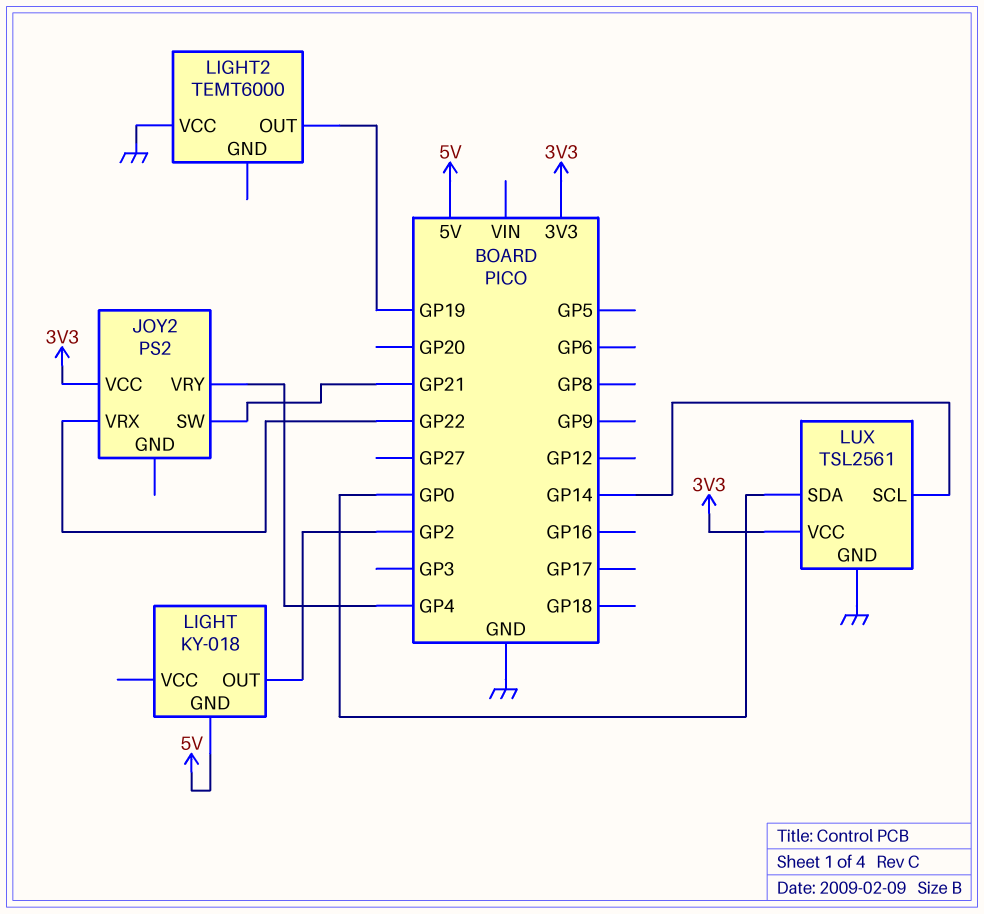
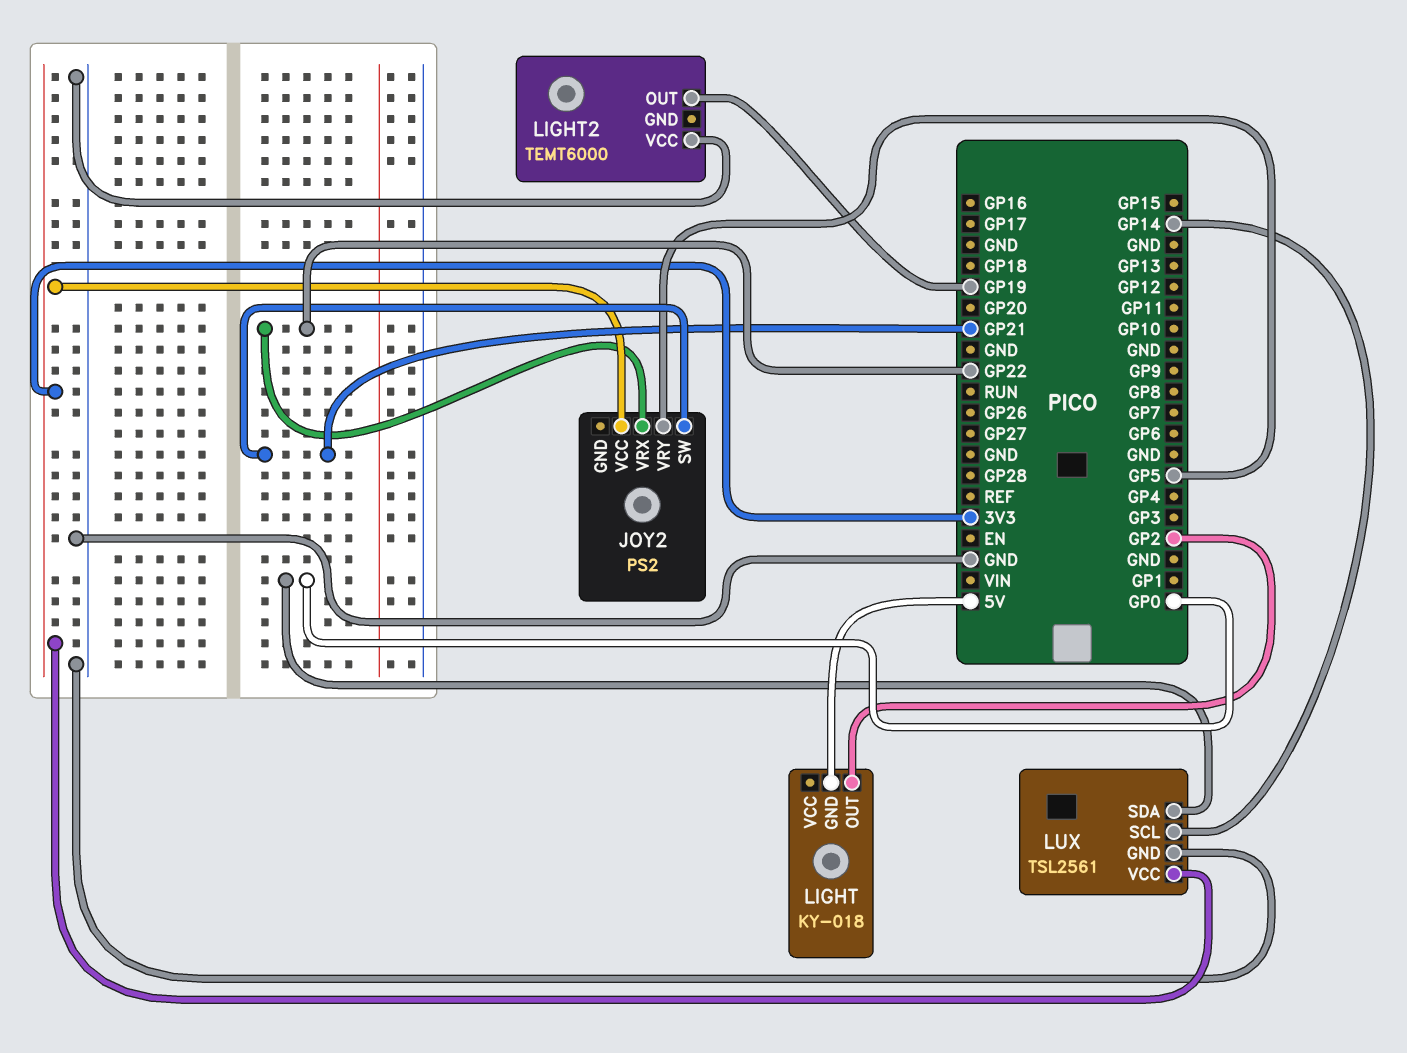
JOY2 pin VRY: GP4 -> GP5

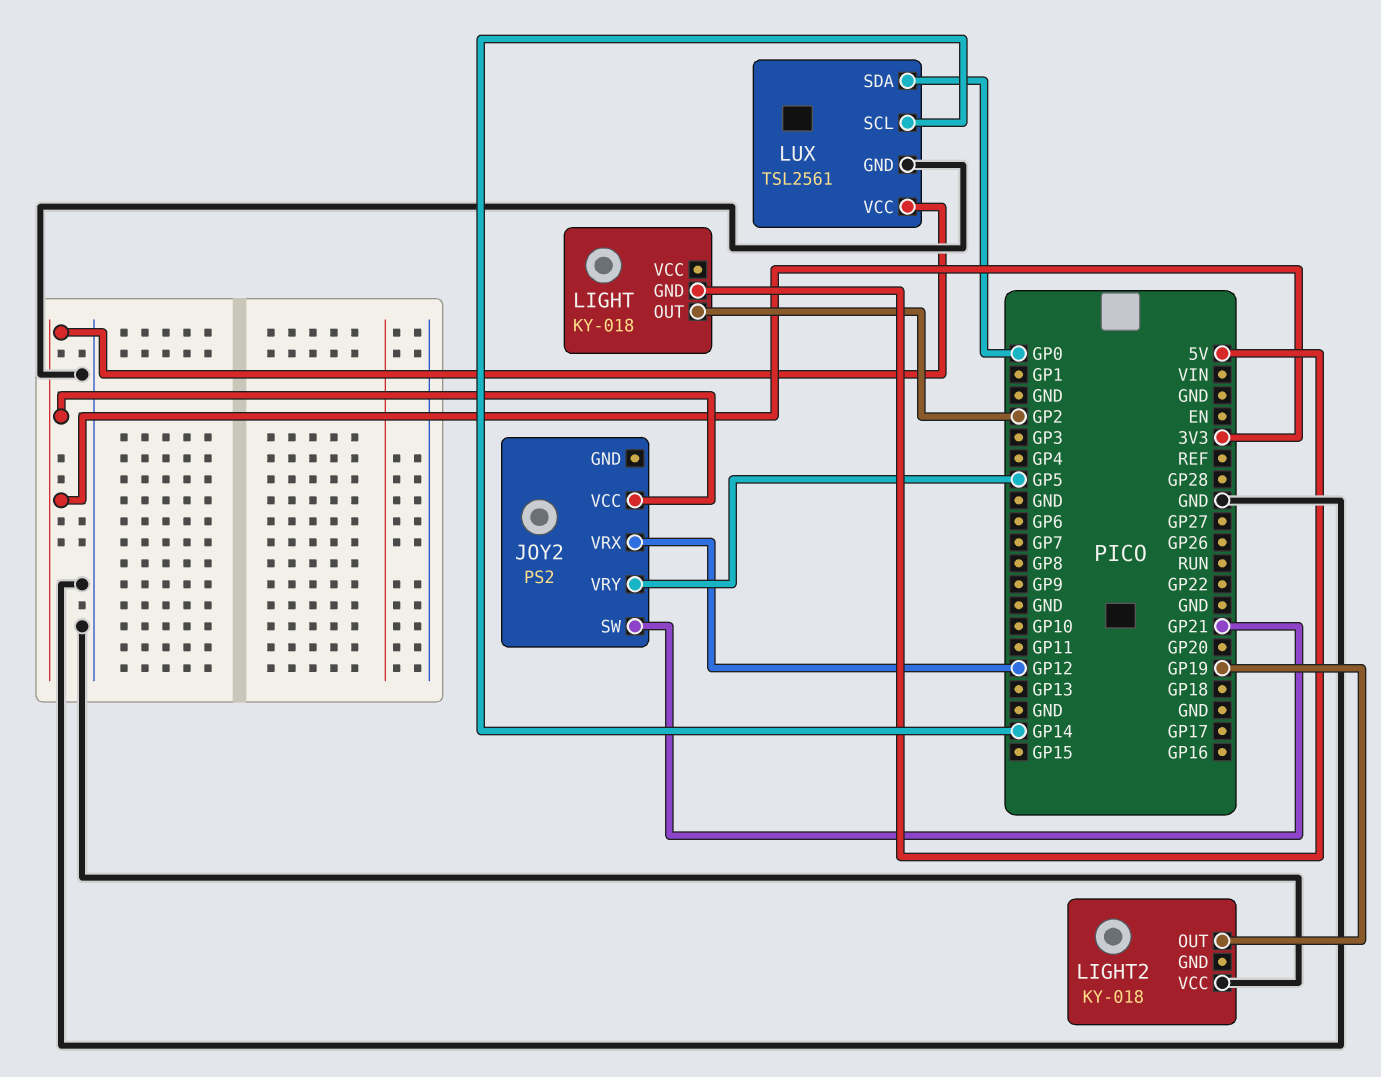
JOY2 pin VRX: GP22 -> GP12
LIGHT2: TEMT6000 -> KY-018

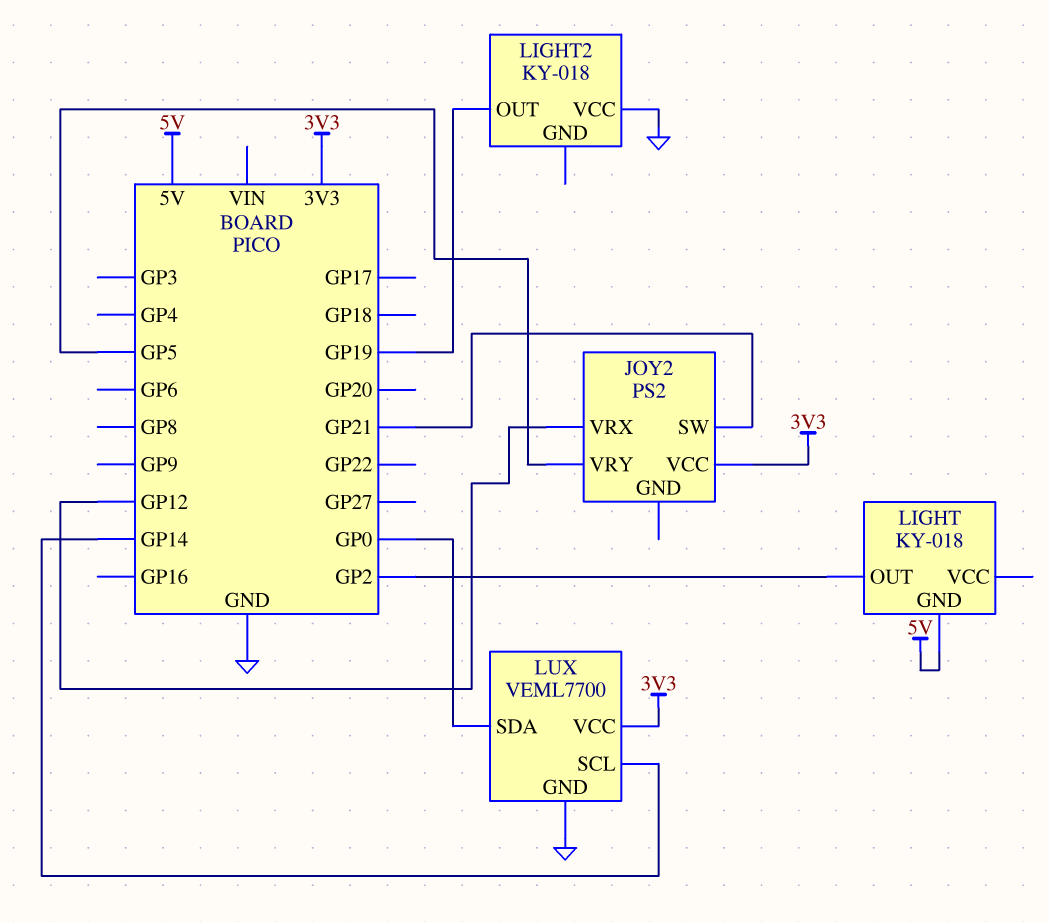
LUX: TSL2561 -> VEML7700

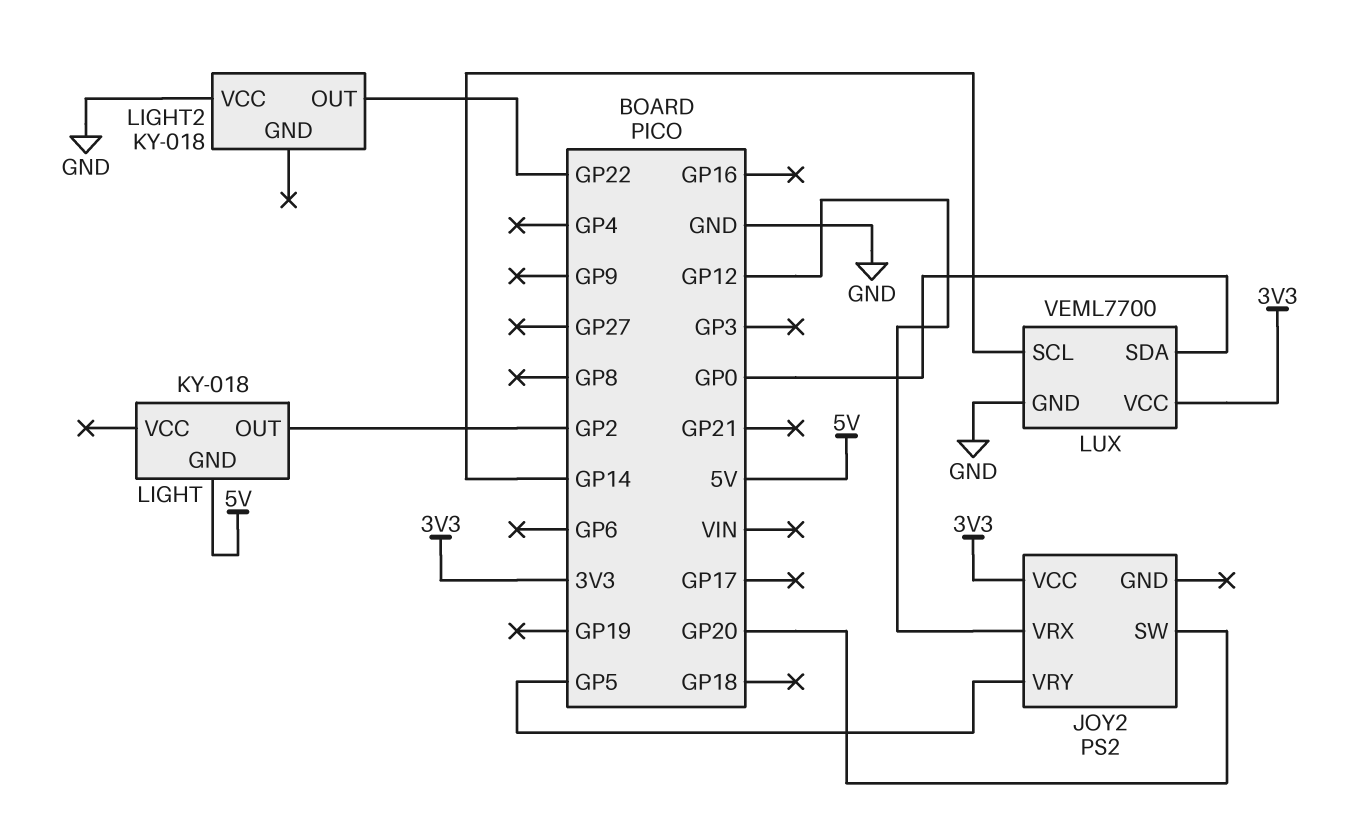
JOY2 pin SW: GP21 -> GP20
LIGHT2 pin OUT: GP19 -> GP22

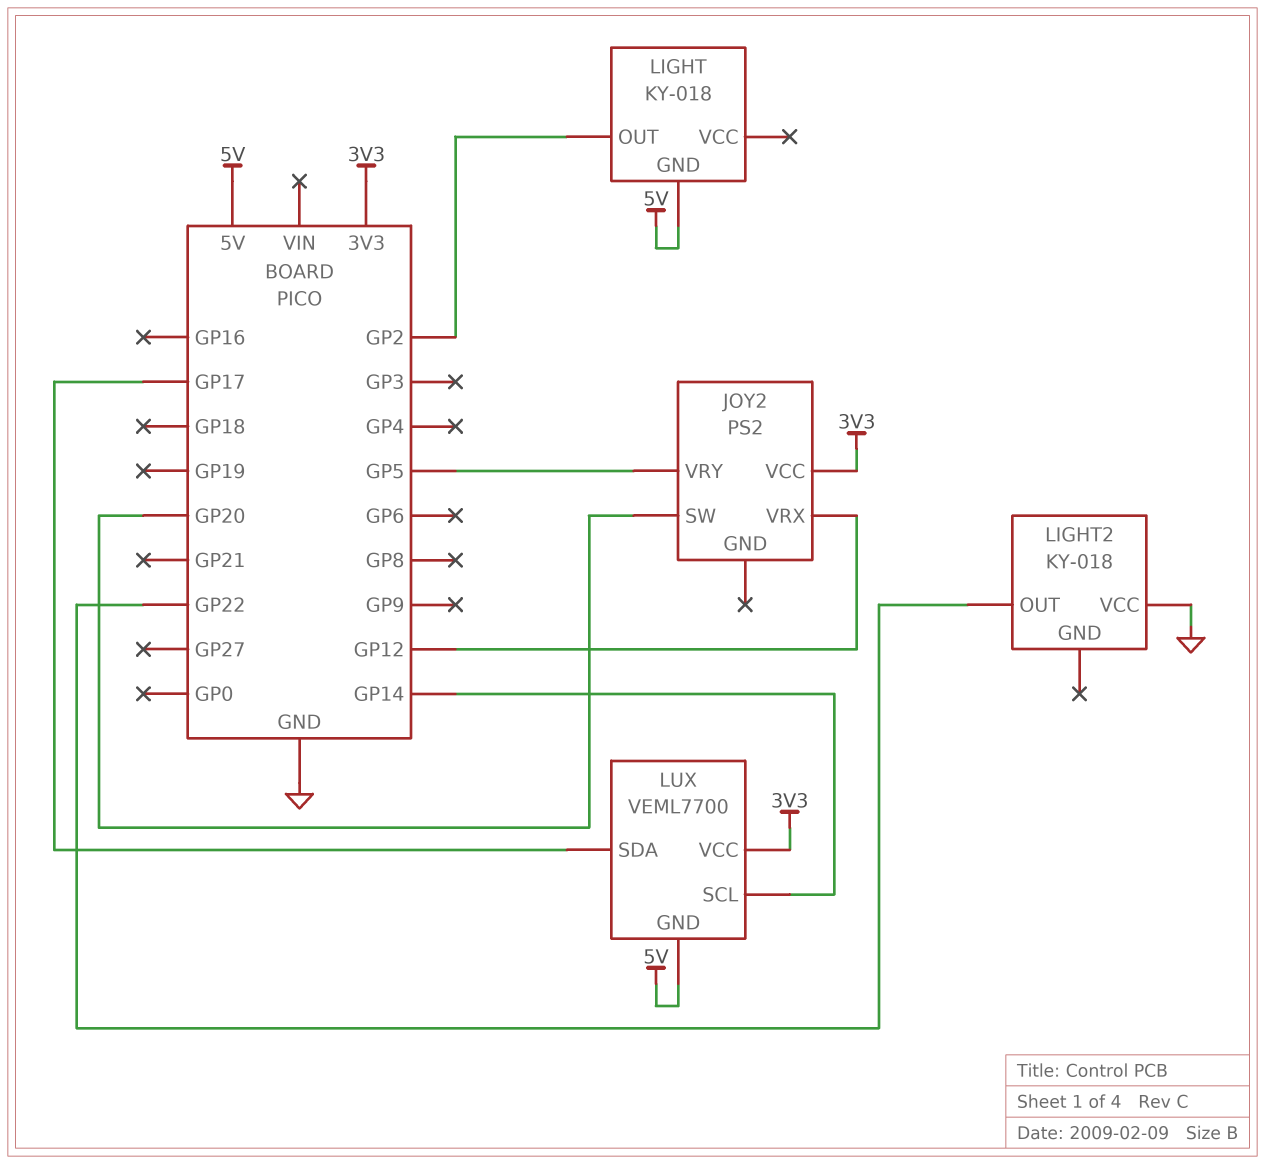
LUX pin GND: GND -> 5V
LUX pin SDA: GP0 -> GP17

